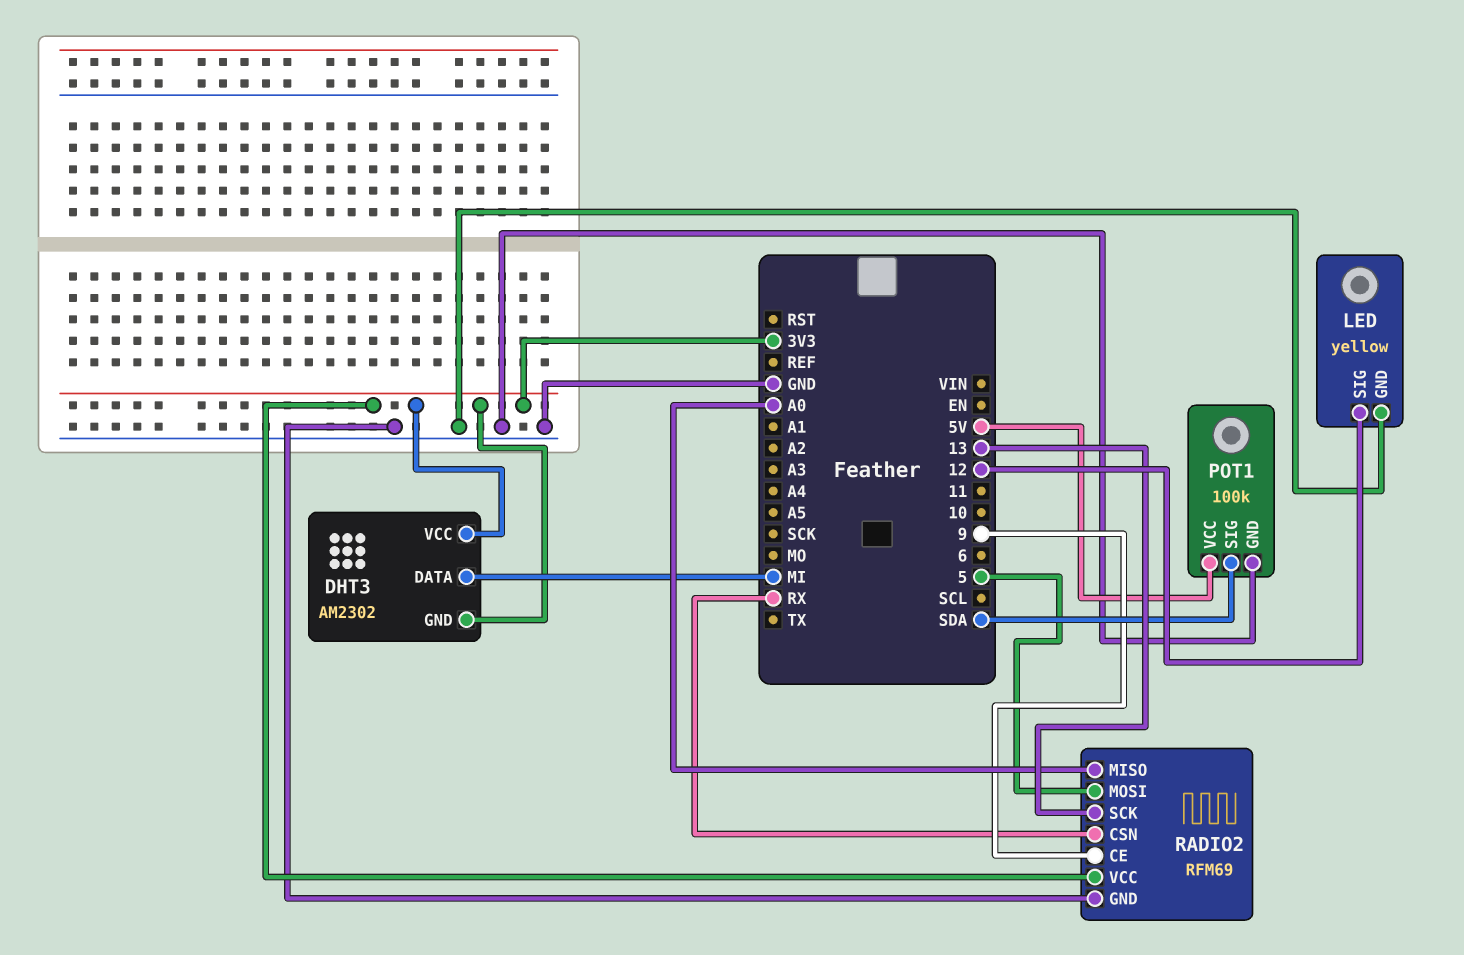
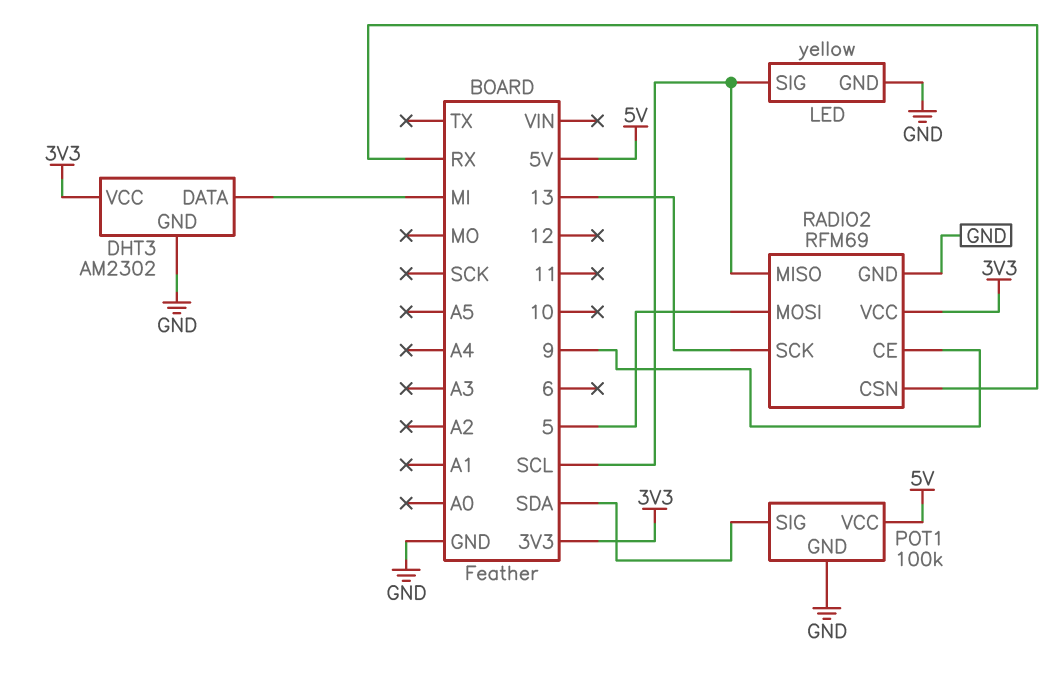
DHT3 pin GND: 3V3 -> GND
LED pin SIG: 12 -> SCL
RADIO2 pin MISO: A0 -> SCL

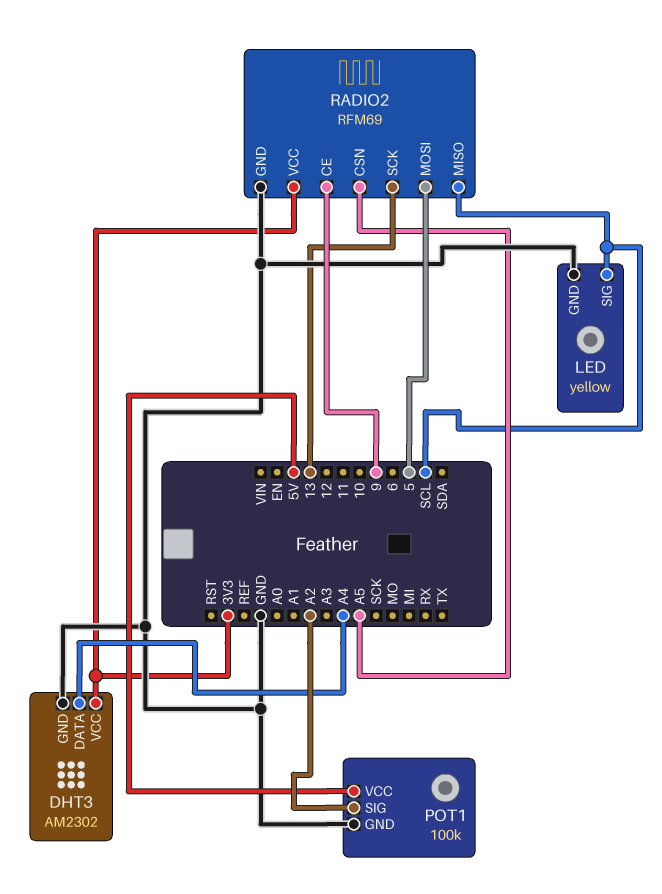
DHT3 pin DATA: MI -> A4
POT1 pin SIG: SDA -> A2
RADIO2 pin CSN: RX -> A5

